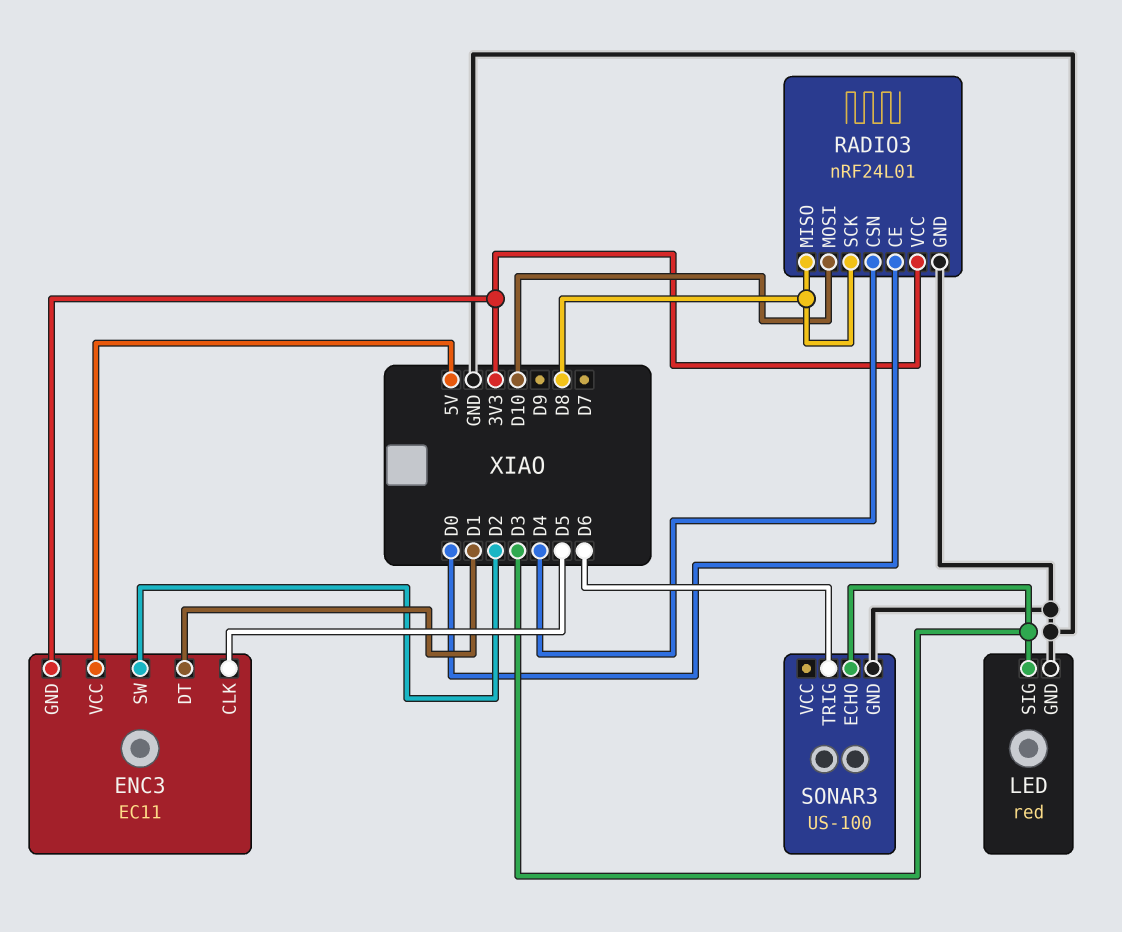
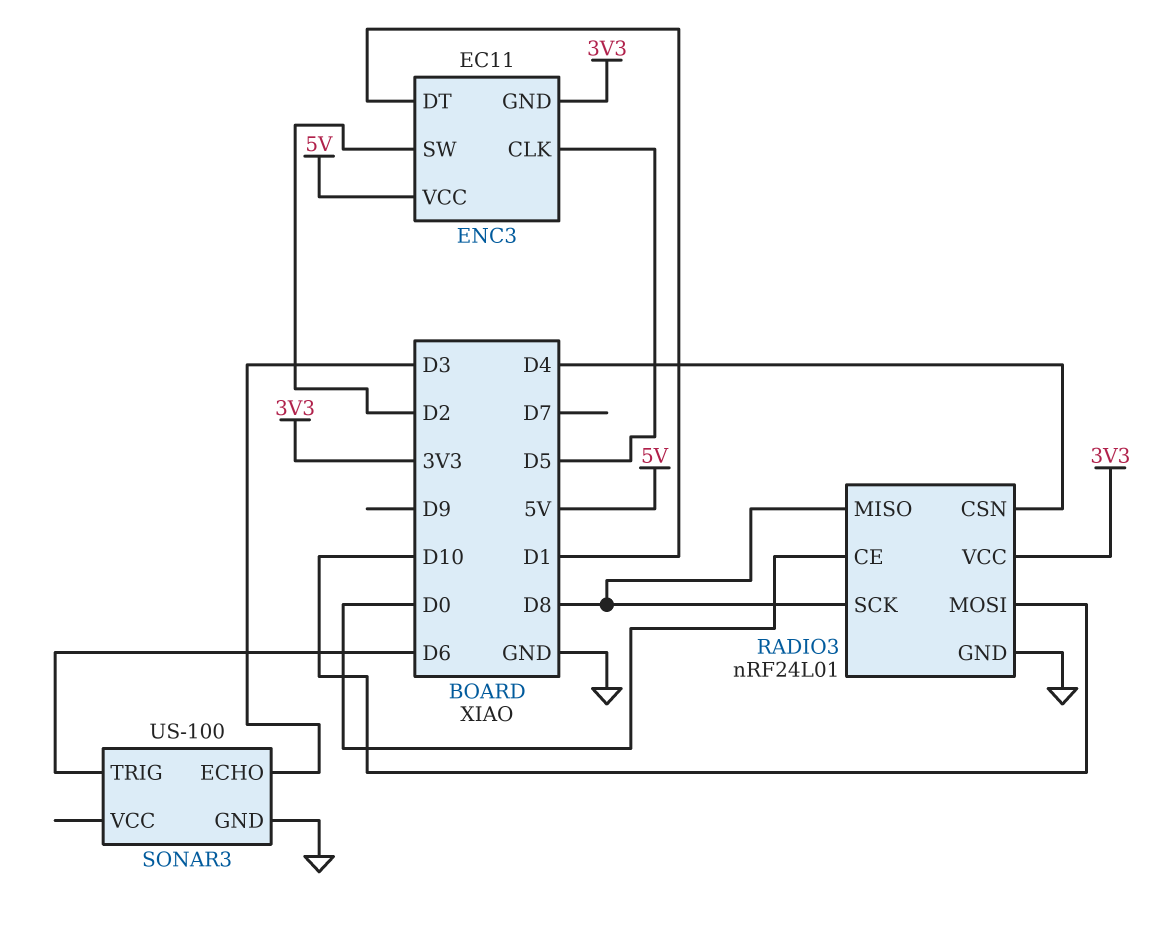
LED: red -> none
LED pin GND: GND -> none
LED pin SIG: D3 -> none

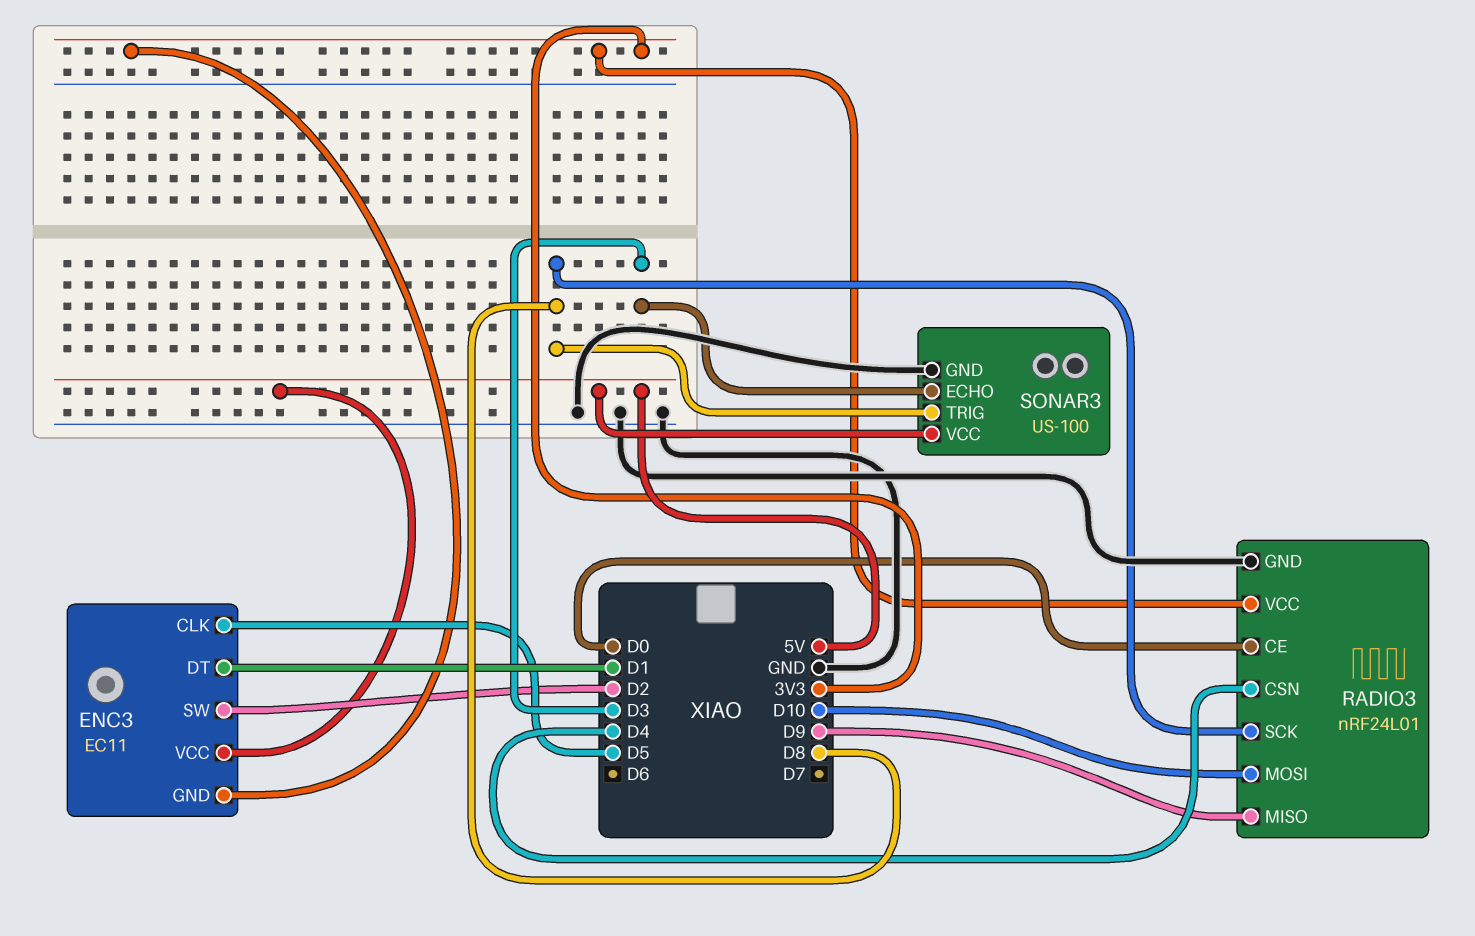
RADIO3 pin MISO: D8 -> D9
SONAR3 pin TRIG: D6 -> D8
SONAR3 pin VCC: none -> 5V

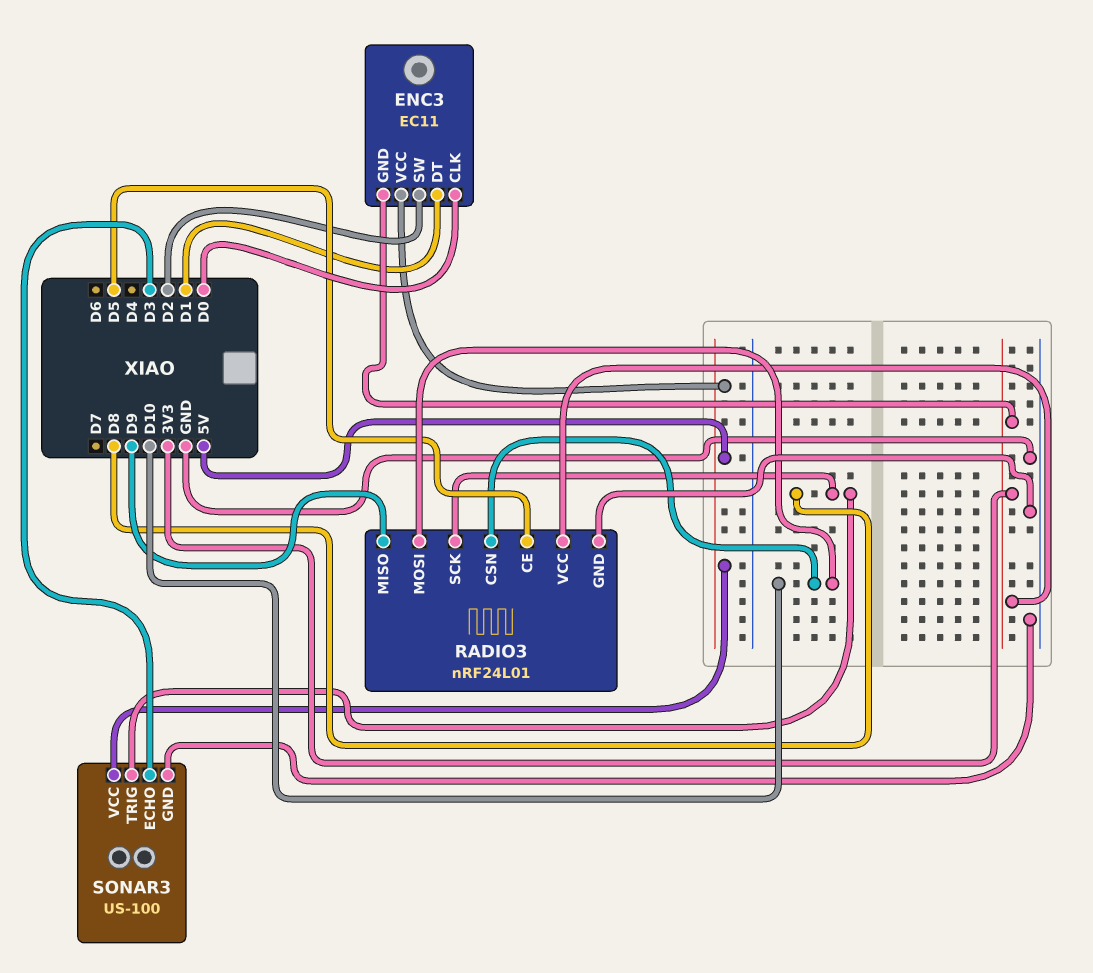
ENC3 pin CLK: D5 -> D0
RADIO3 pin CE: D0 -> D5
RADIO3 pin CSN: D4 -> D10

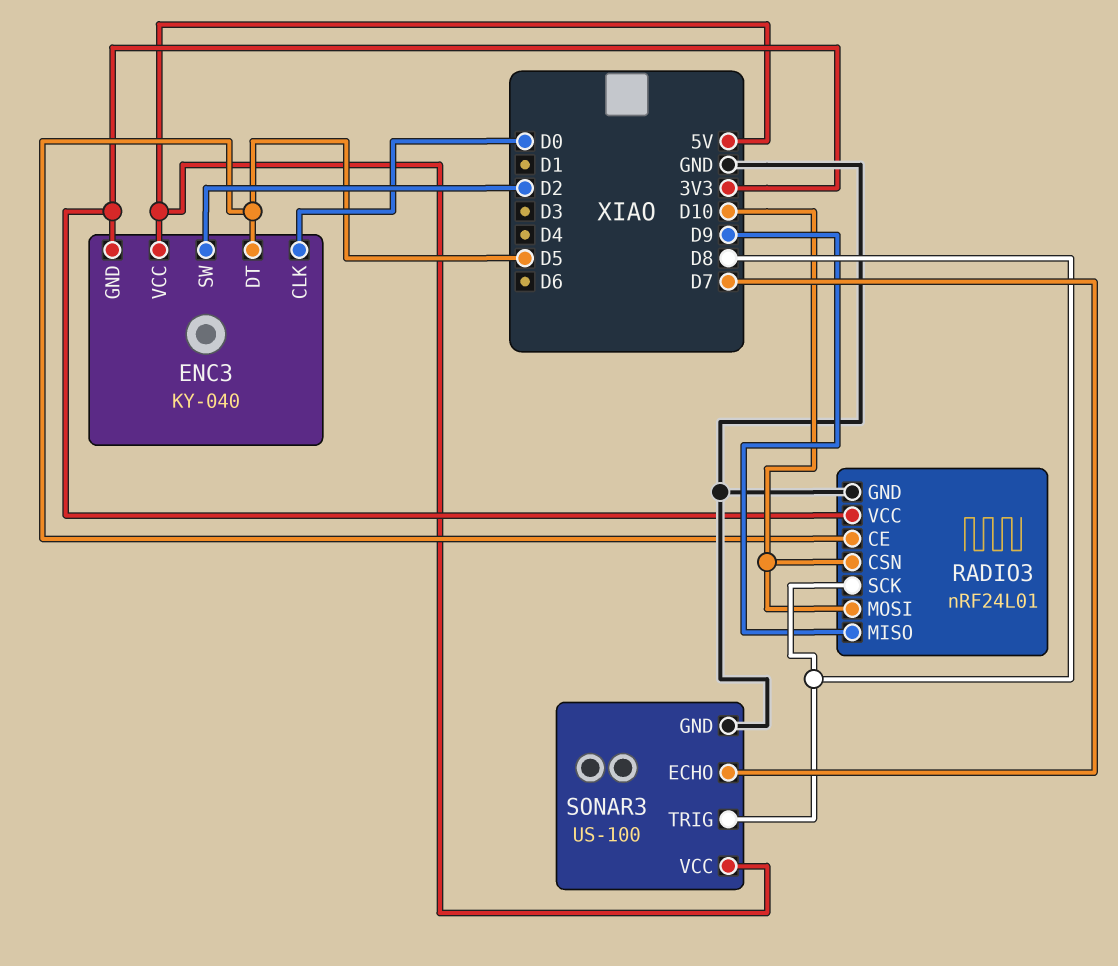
ENC3: EC11 -> KY-040
ENC3 pin DT: D1 -> D5
SONAR3 pin ECHO: D3 -> D7

